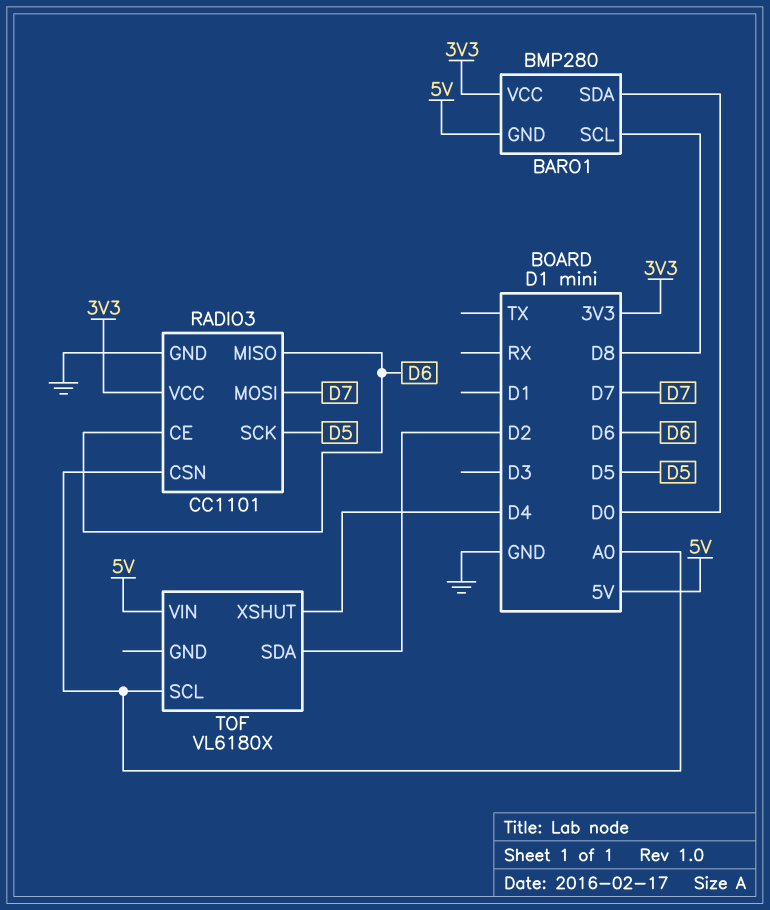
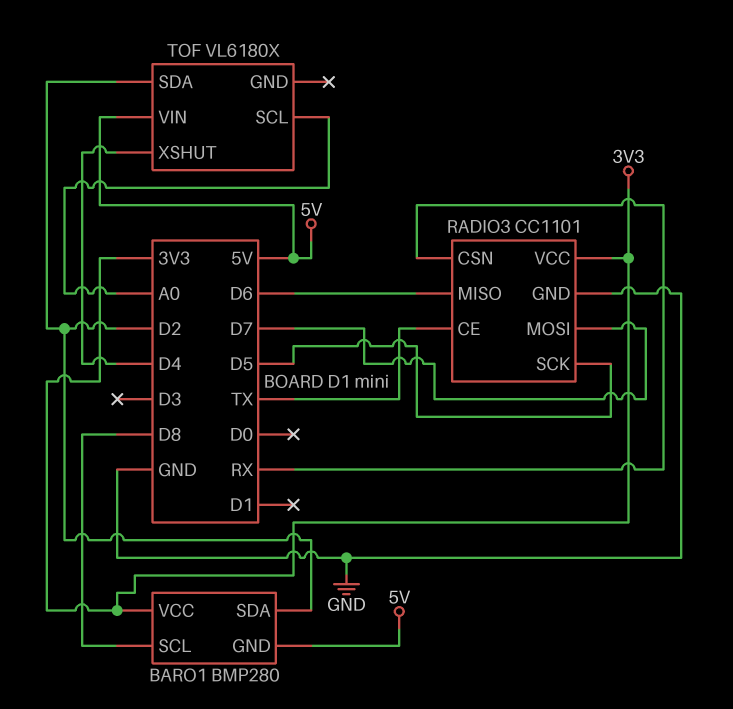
BARO1 pin SDA: D0 -> D2
RADIO3 pin CE: D6 -> TX
RADIO3 pin CSN: A0 -> RX

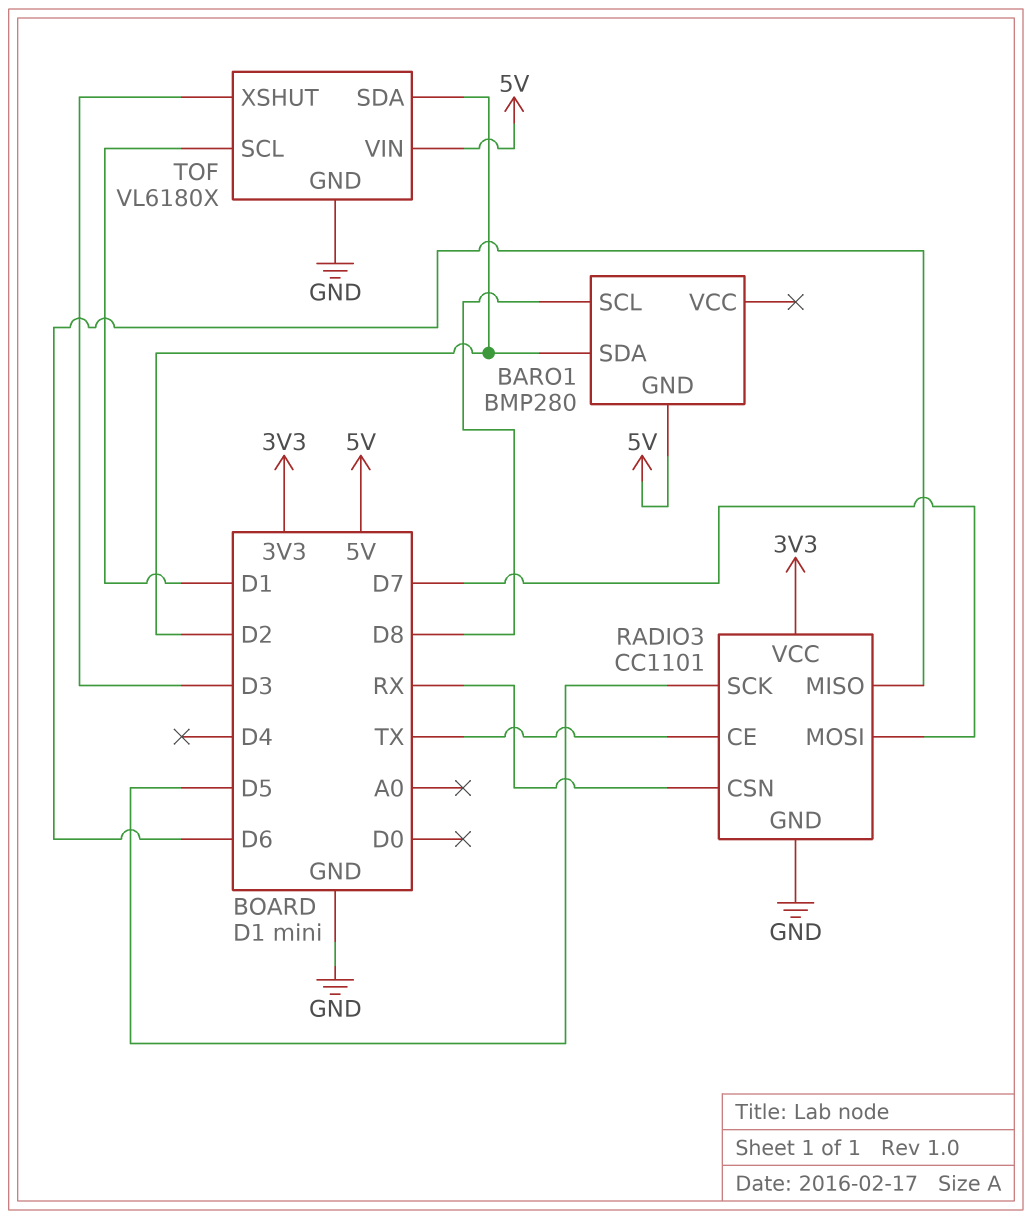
BARO1 pin VCC: 3V3 -> none
TOF pin GND: none -> GND
TOF pin SCL: A0 -> D1
TOF pin XSHUT: D4 -> D3

